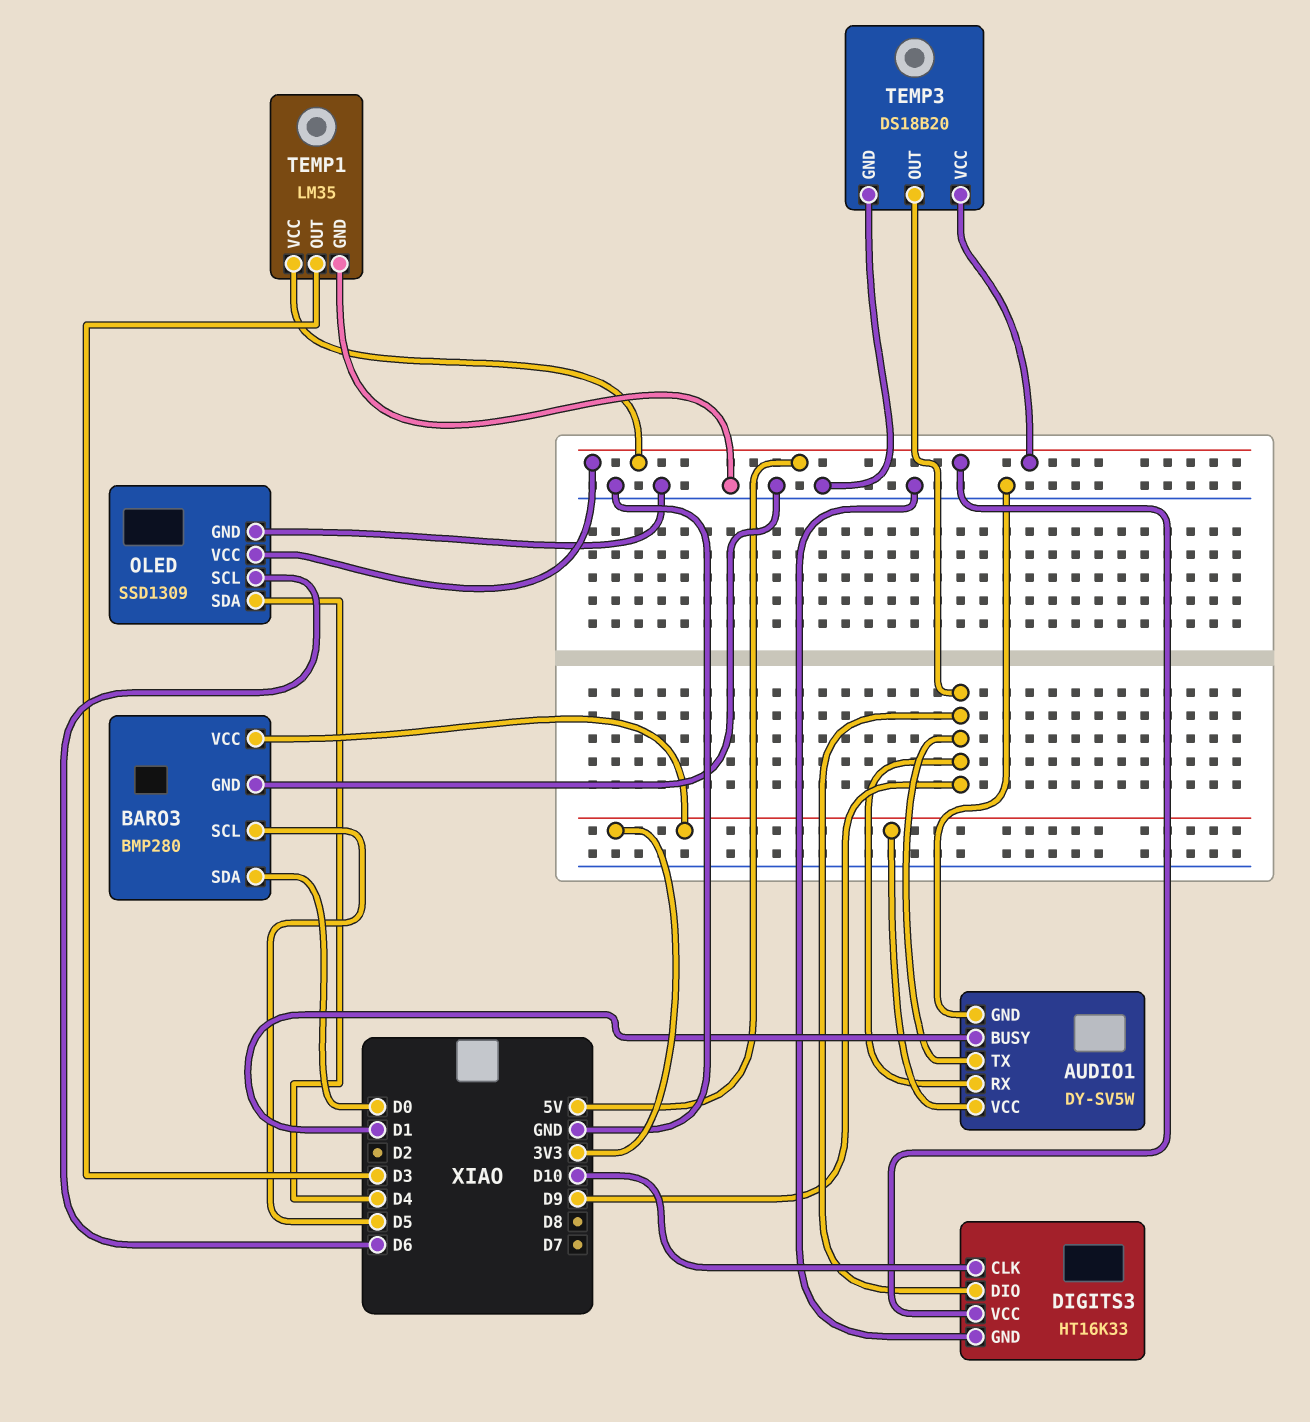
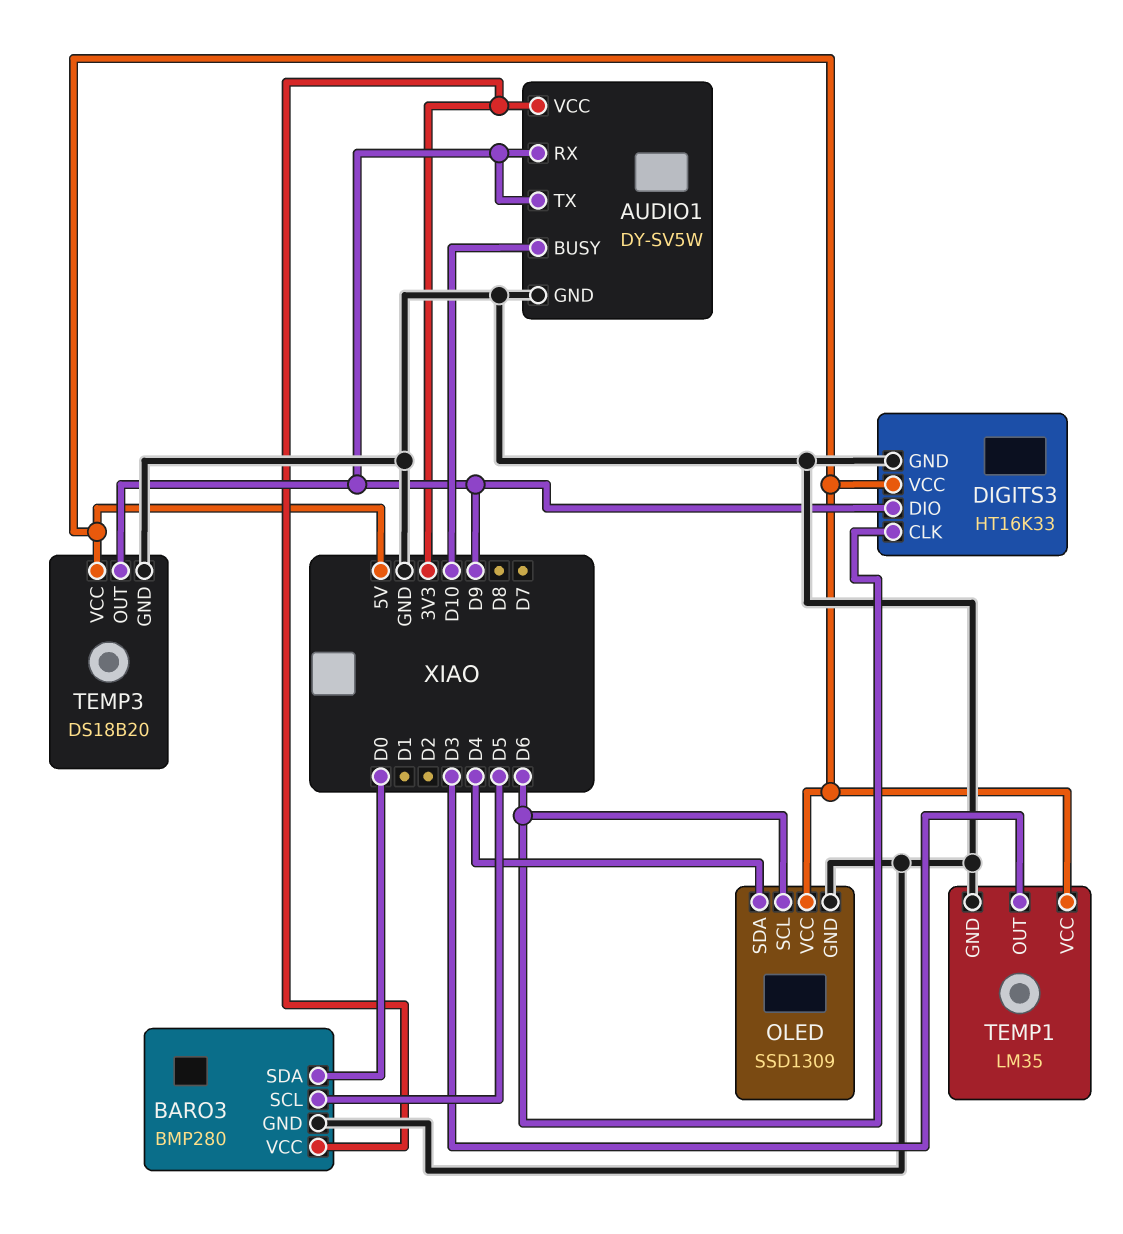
AUDIO1 pin BUSY: D1 -> D10
DIGITS3 pin CLK: D10 -> D6

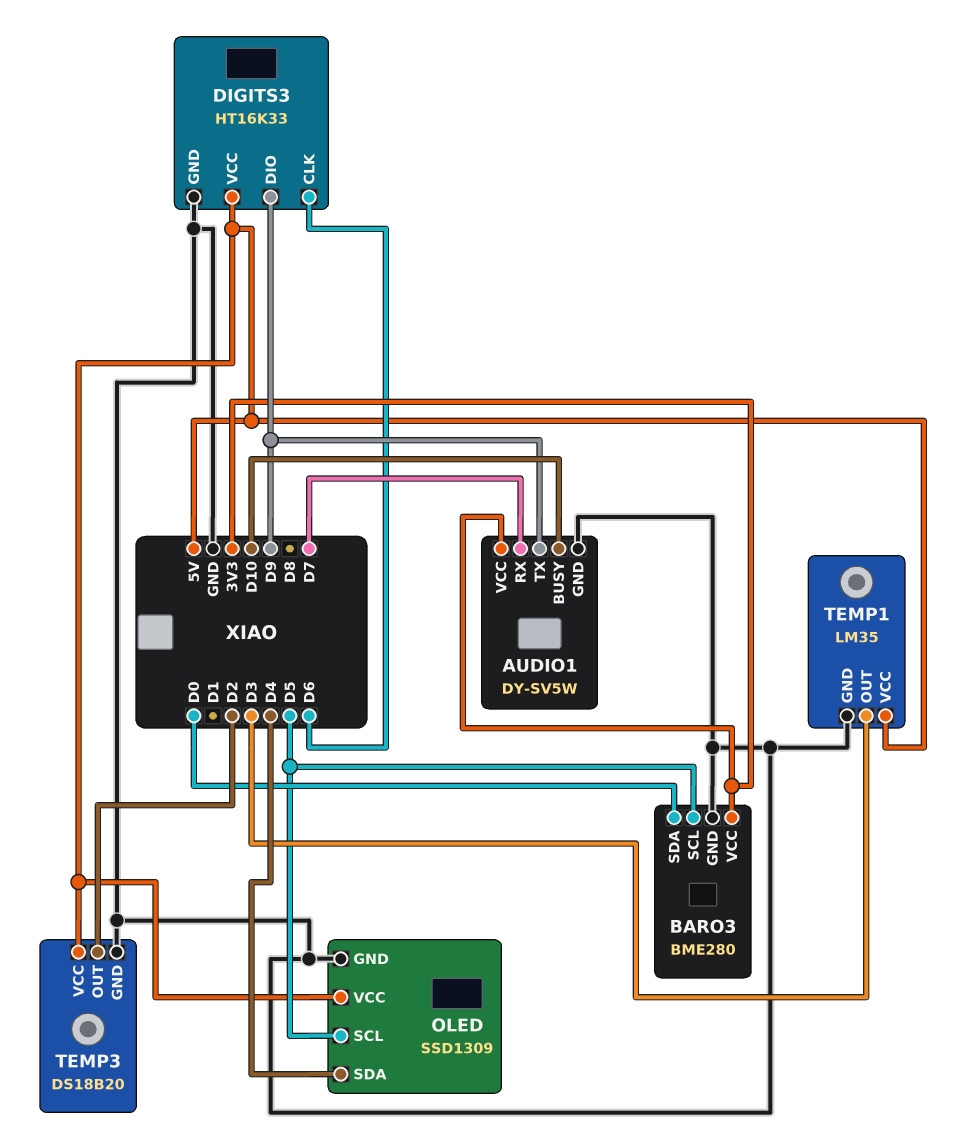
AUDIO1 pin RX: D9 -> D7
BARO3: BMP280 -> BME280
OLED pin SCL: D6 -> D5
TEMP3 pin OUT: D9 -> D2

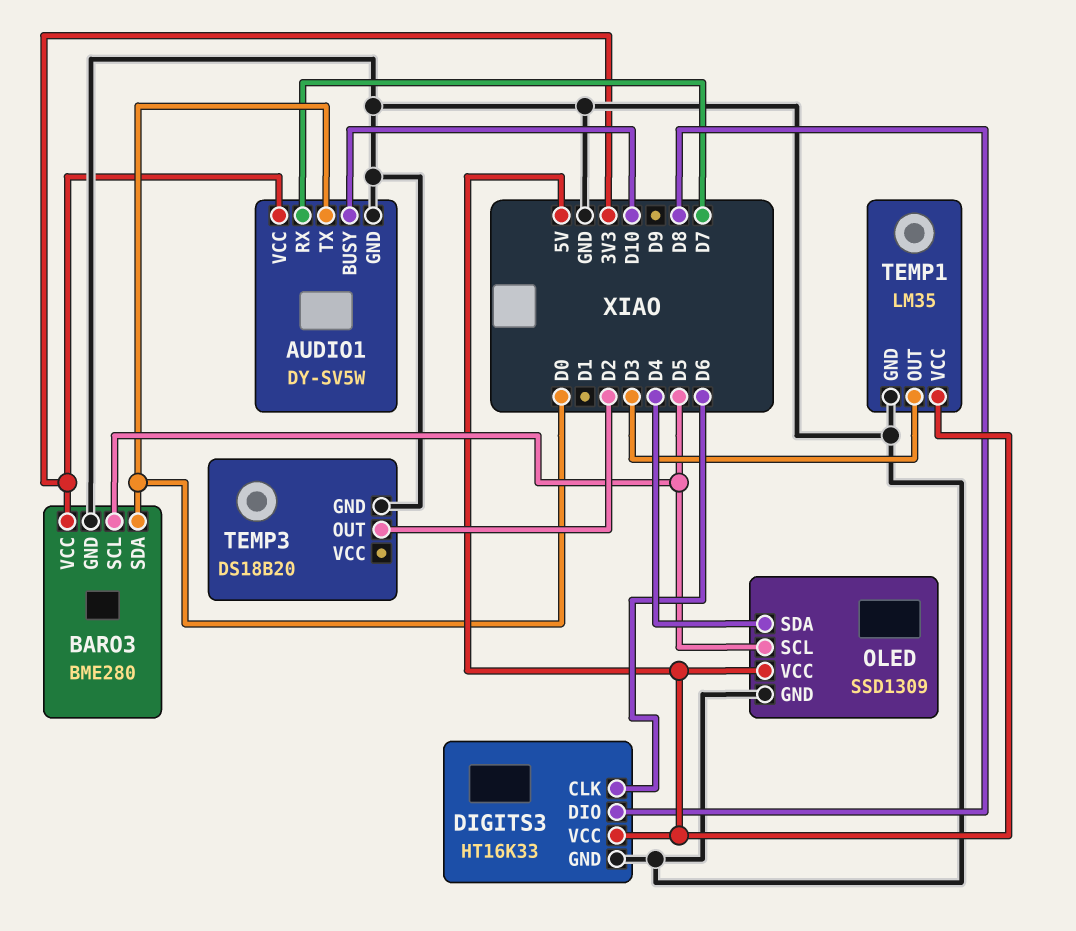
AUDIO1 pin TX: D9 -> D0
DIGITS3 pin DIO: D9 -> D8
TEMP3 pin VCC: 5V -> none

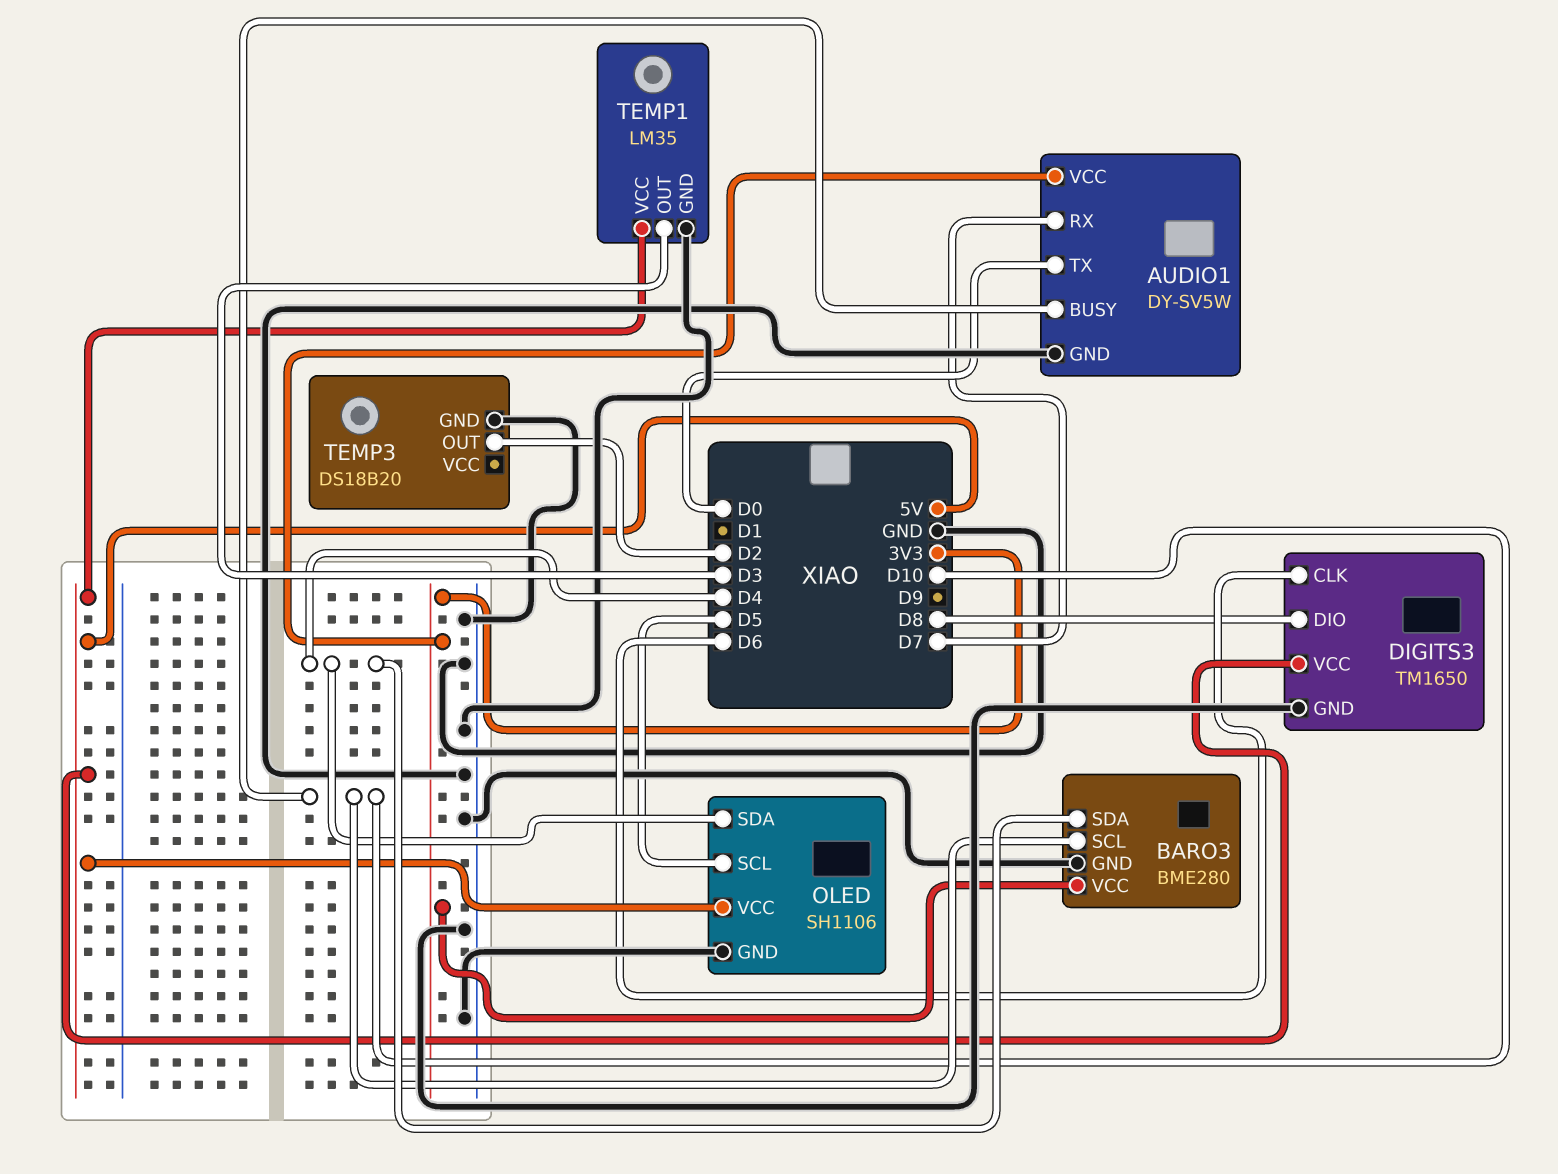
BARO3 pin SCL: D5 -> D10
BARO3 pin SDA: D0 -> D4
DIGITS3: HT16K33 -> TM1650
OLED: SSD1309 -> SH1106

